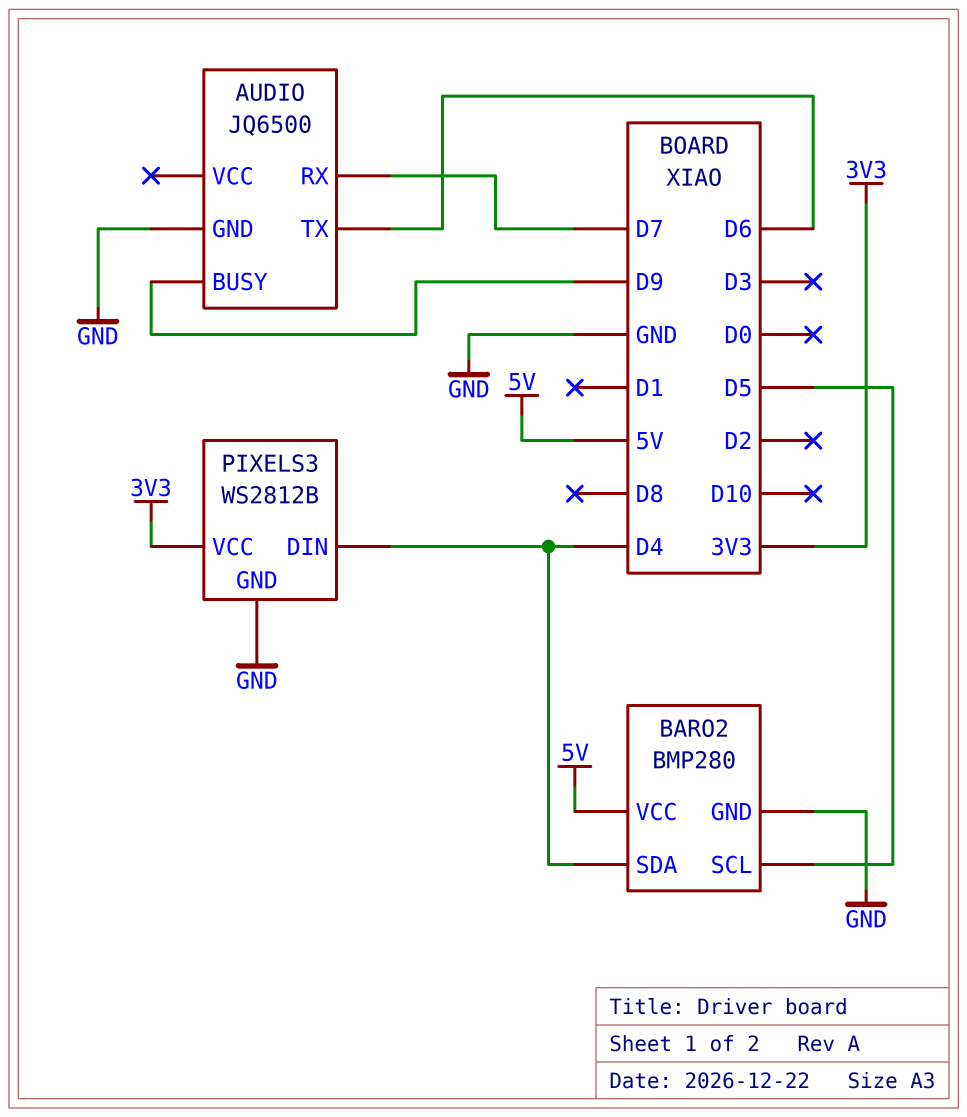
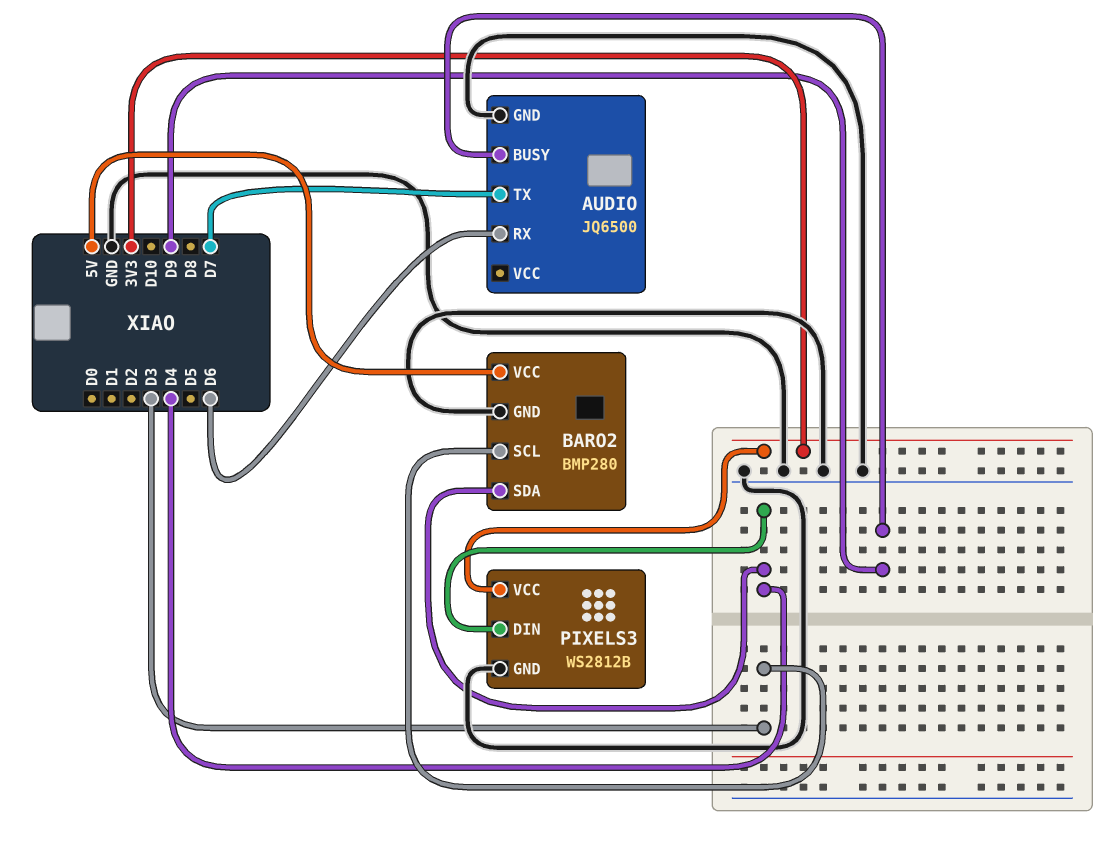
AUDIO pin RX: D7 -> D6
AUDIO pin TX: D6 -> D7
BARO2 pin SCL: D5 -> D3

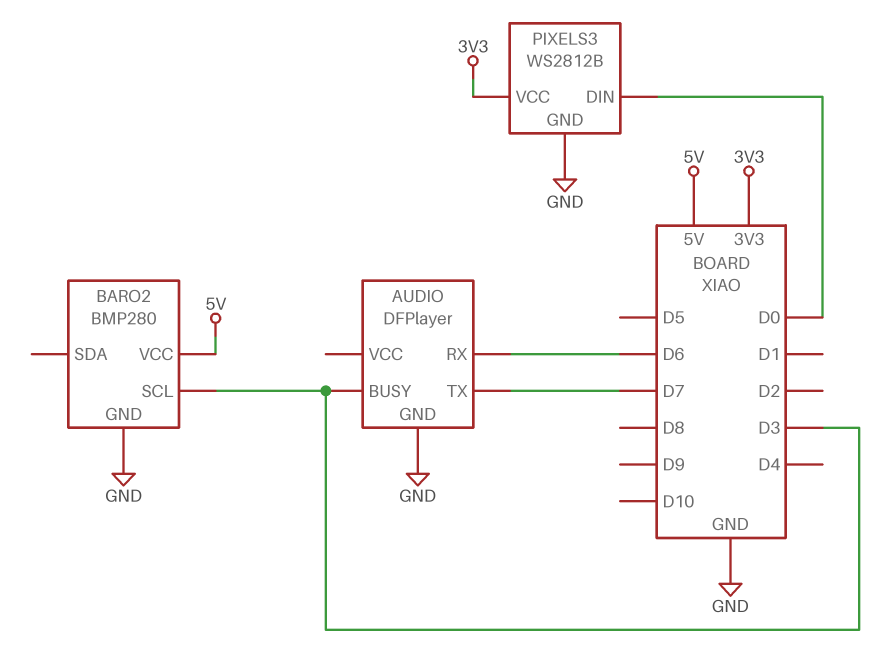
AUDIO: JQ6500 -> DFPlayer
AUDIO pin BUSY: D9 -> D3
BARO2 pin SDA: D4 -> none
PIXELS3 pin DIN: D4 -> D0

